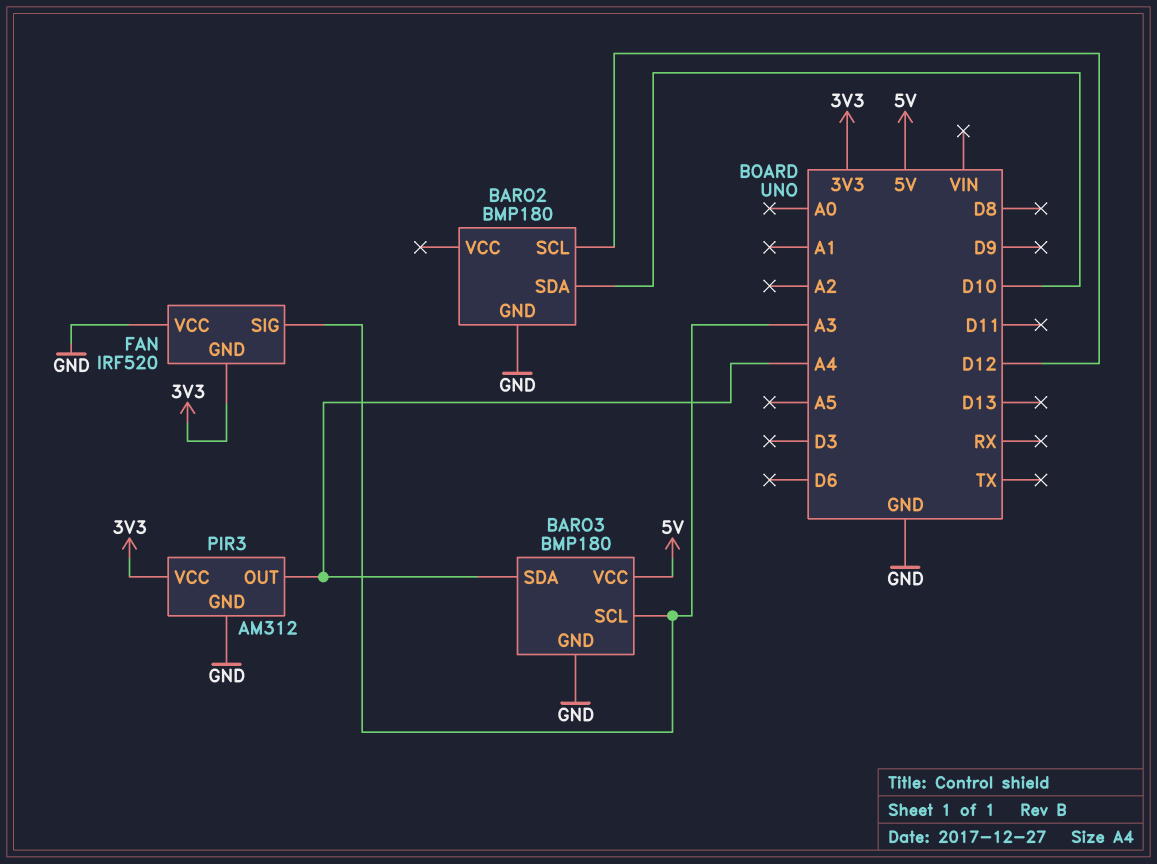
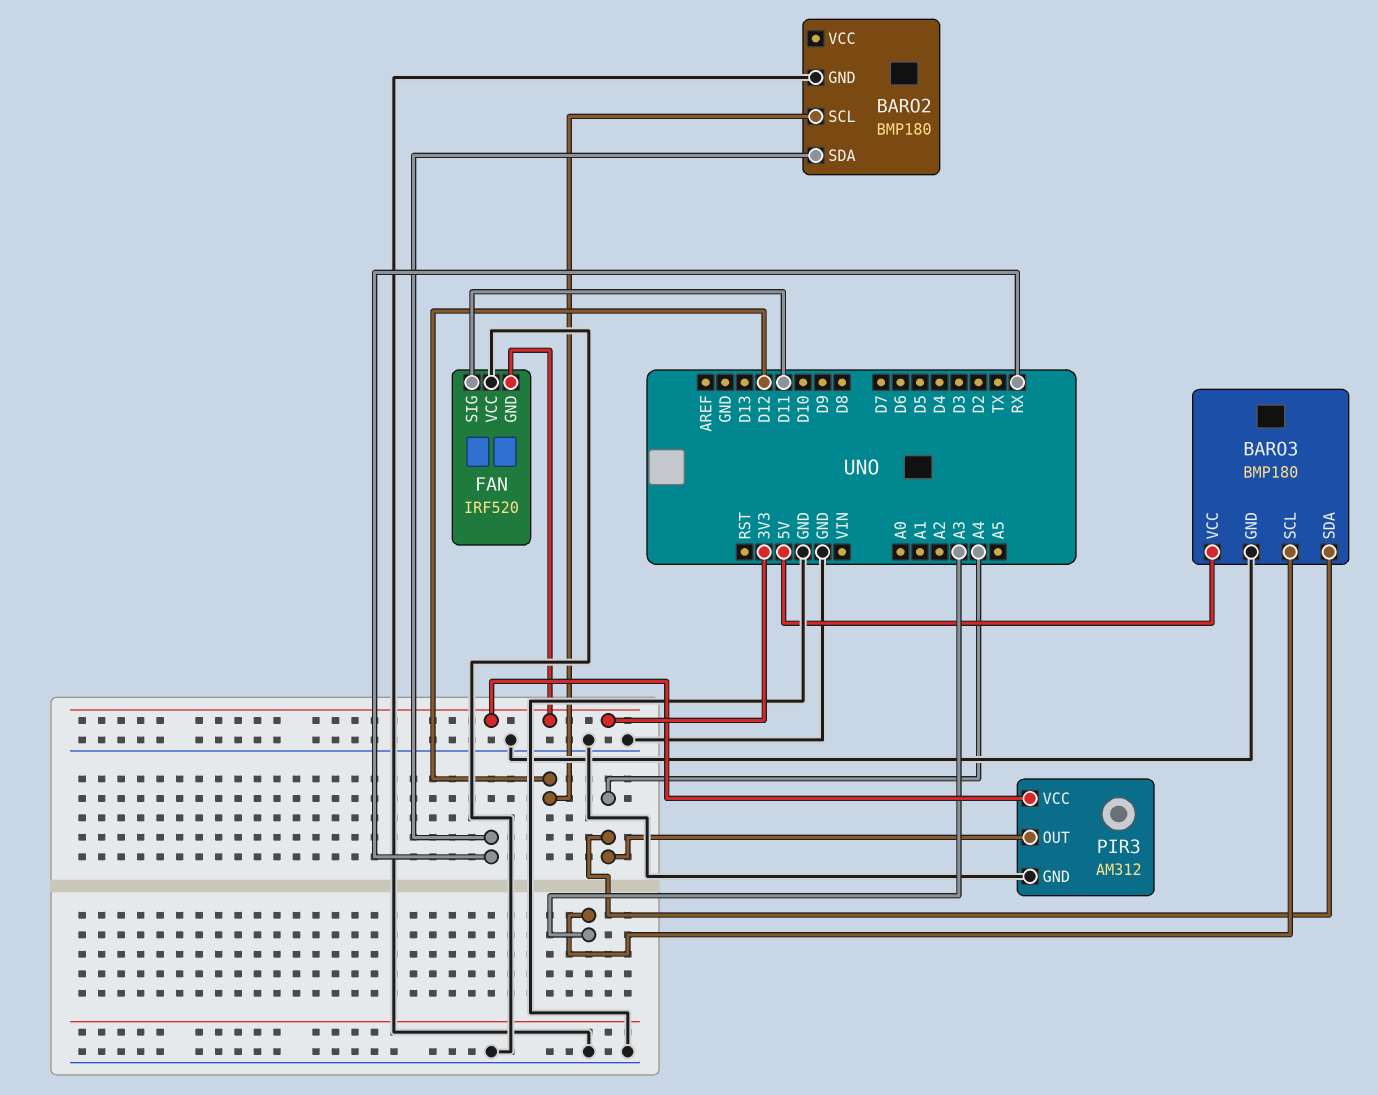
BARO2 pin SDA: D10 -> RX
FAN pin SIG: A3 -> D11

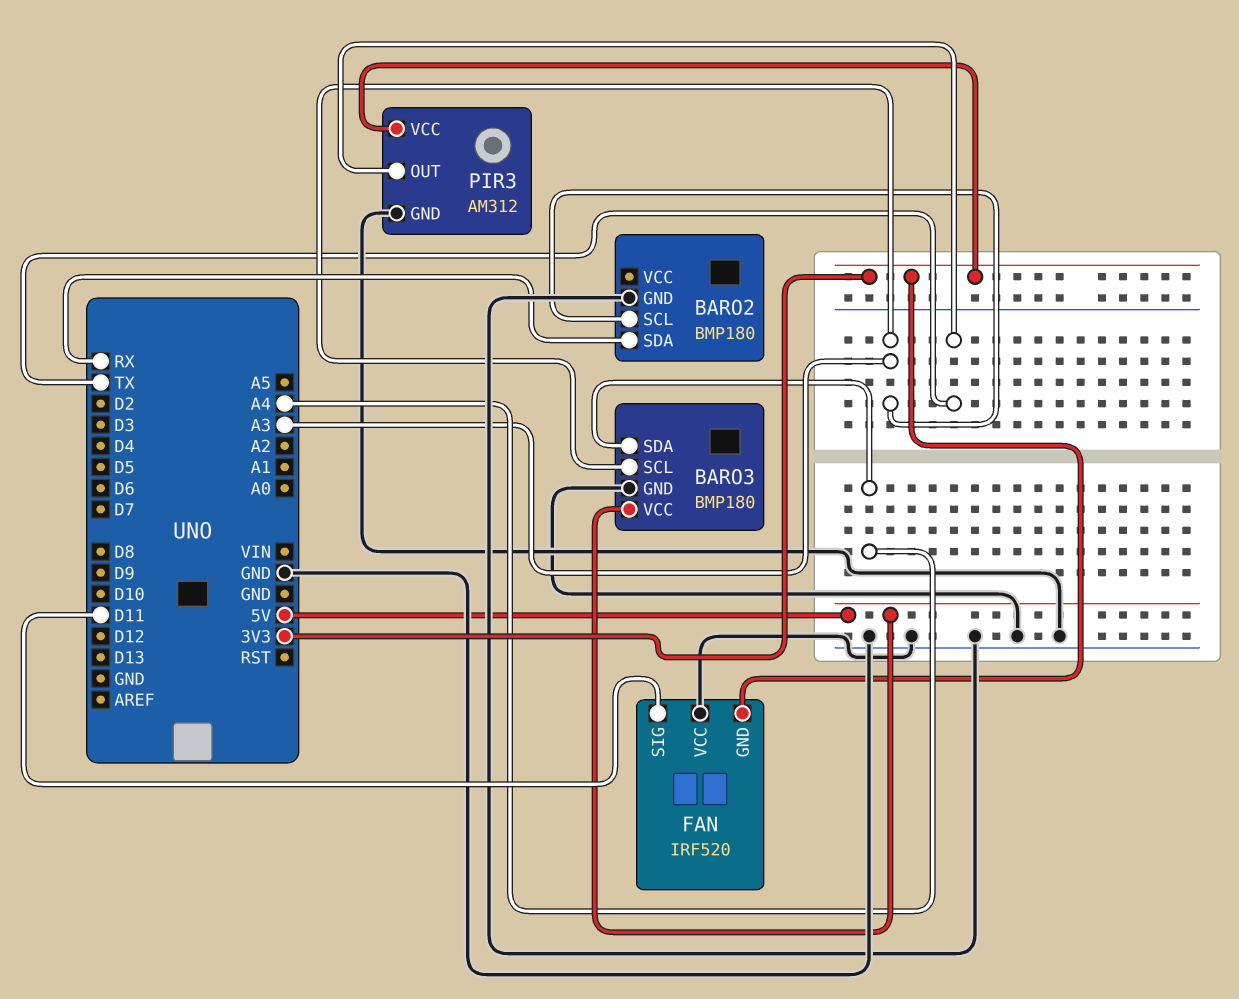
BARO2 pin SCL: D12 -> A3
PIR3 pin OUT: A4 -> TX

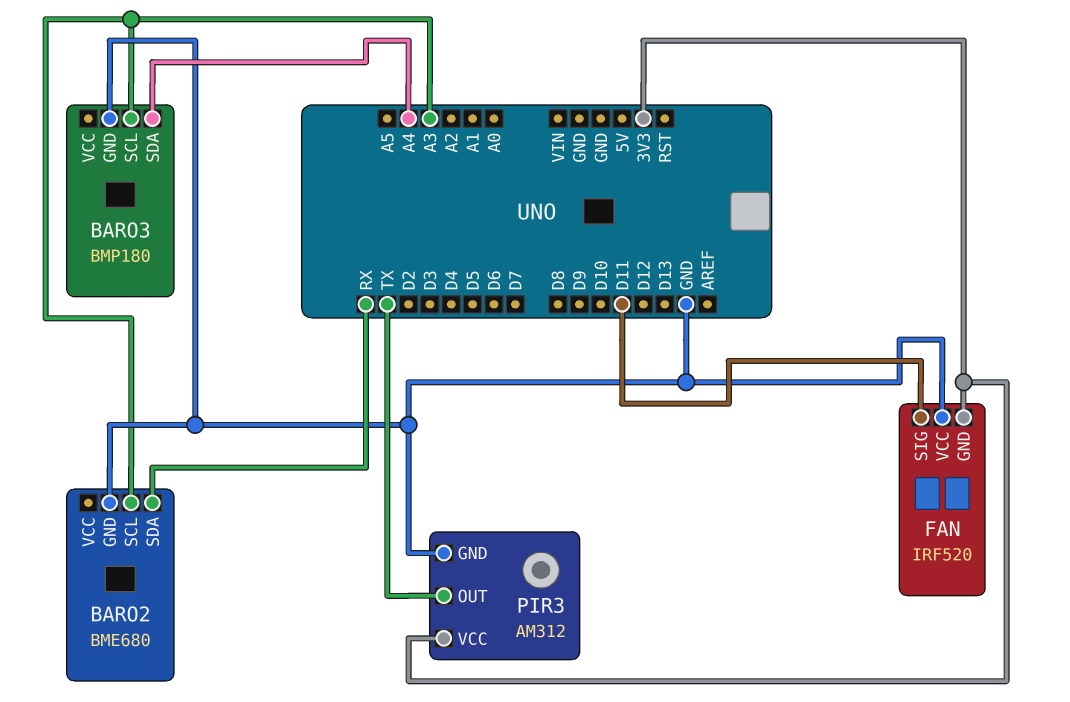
BARO2: BMP180 -> BME680
BARO3 pin VCC: 5V -> none

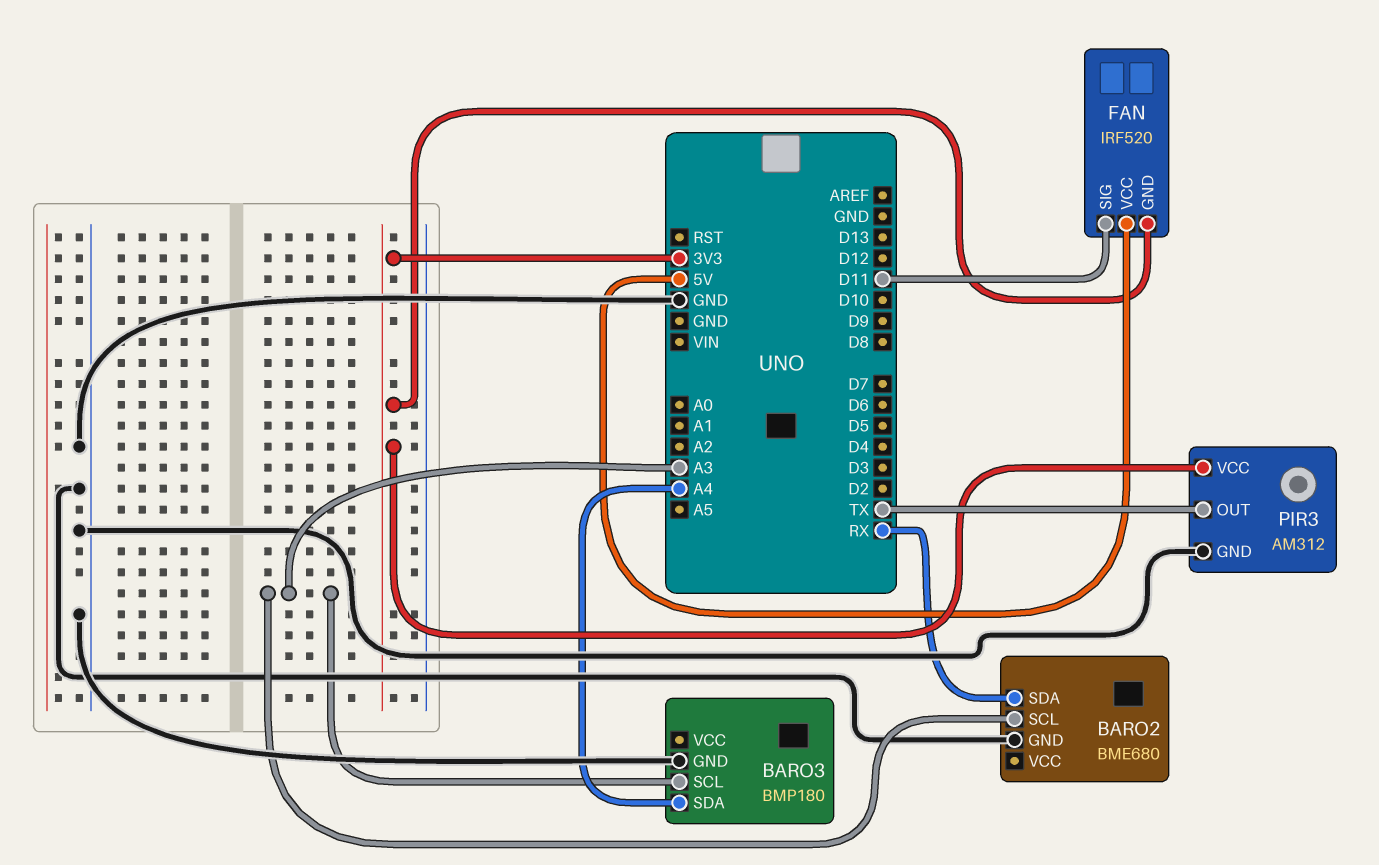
FAN pin VCC: GND -> 5V

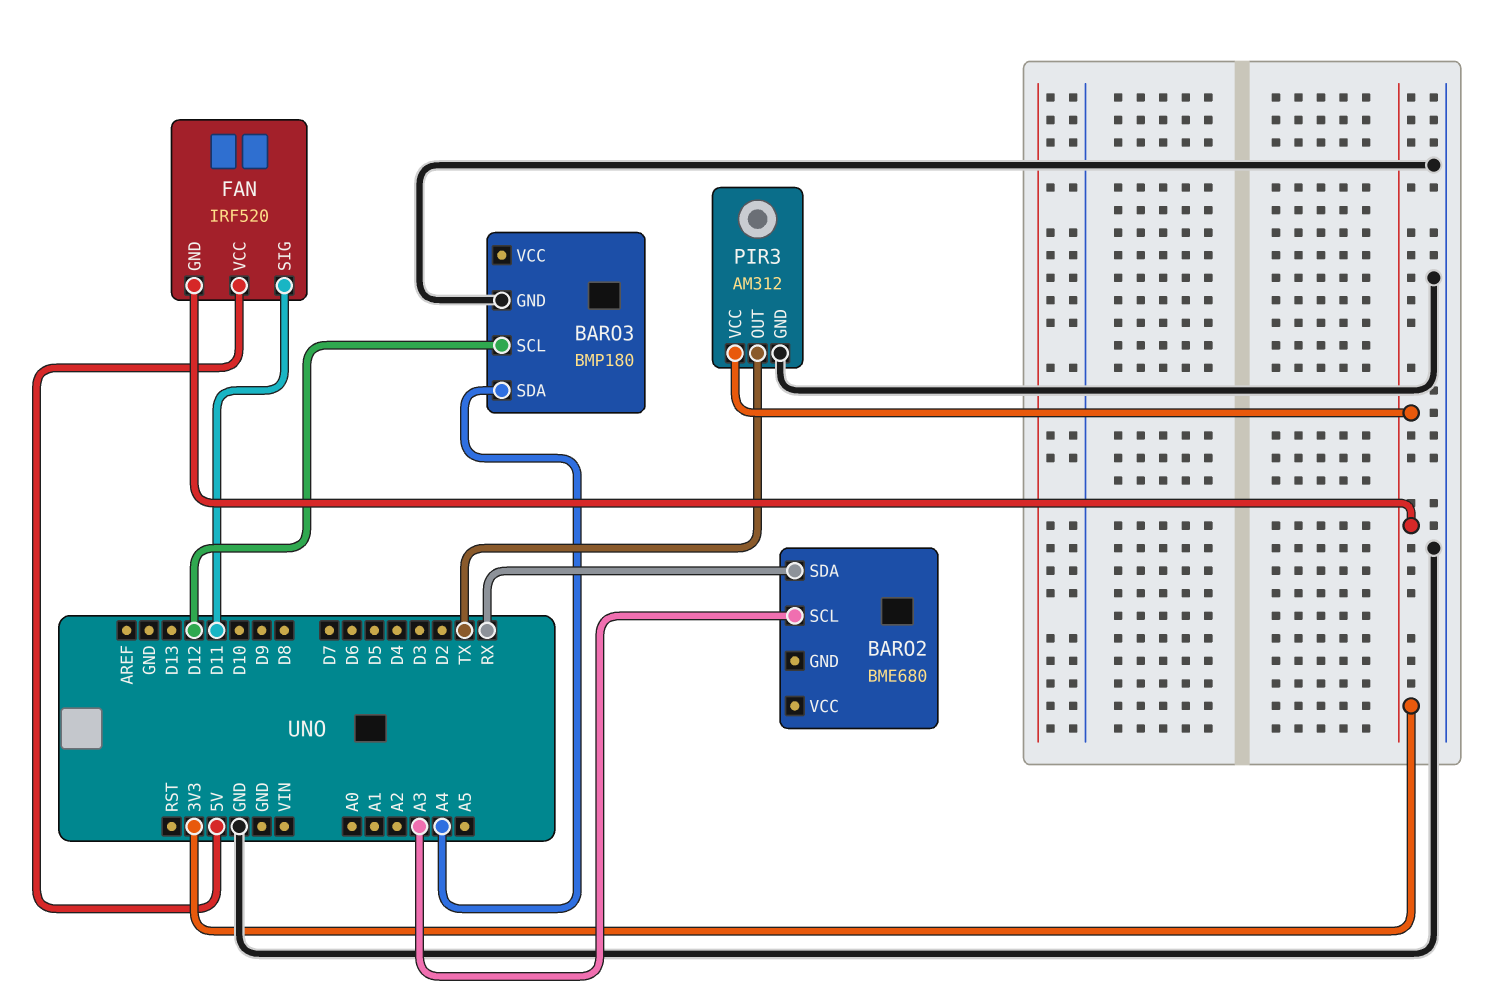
BARO2 pin GND: GND -> none
BARO3 pin SCL: A3 -> D12

